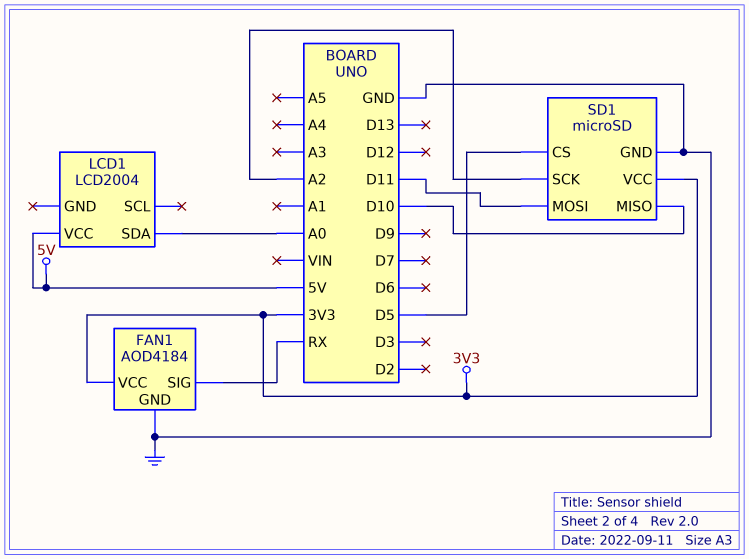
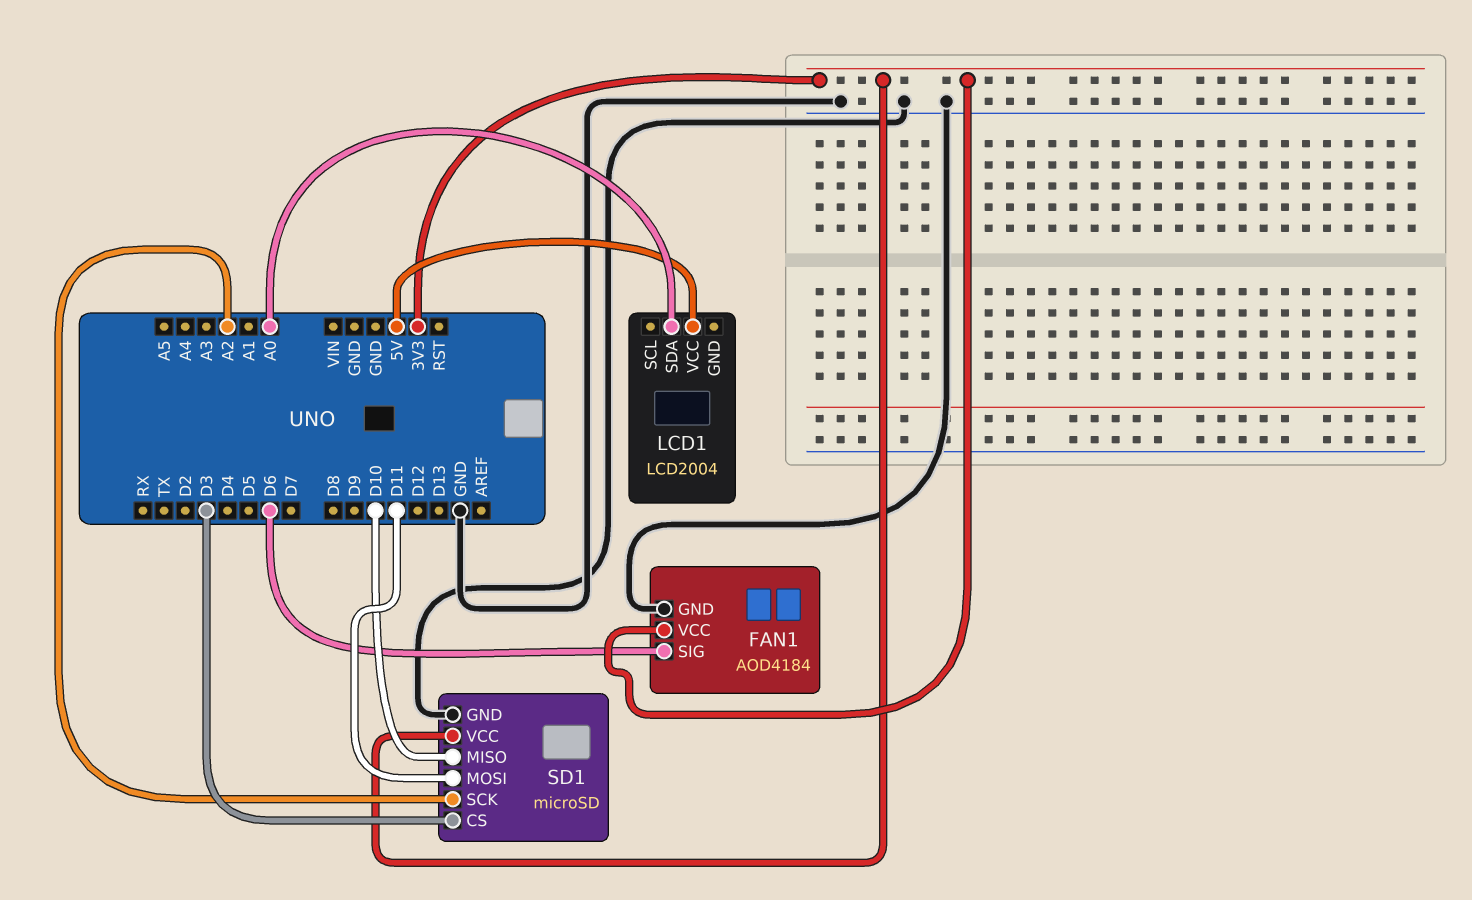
FAN1 pin SIG: RX -> D6
SD1 pin CS: D5 -> D3

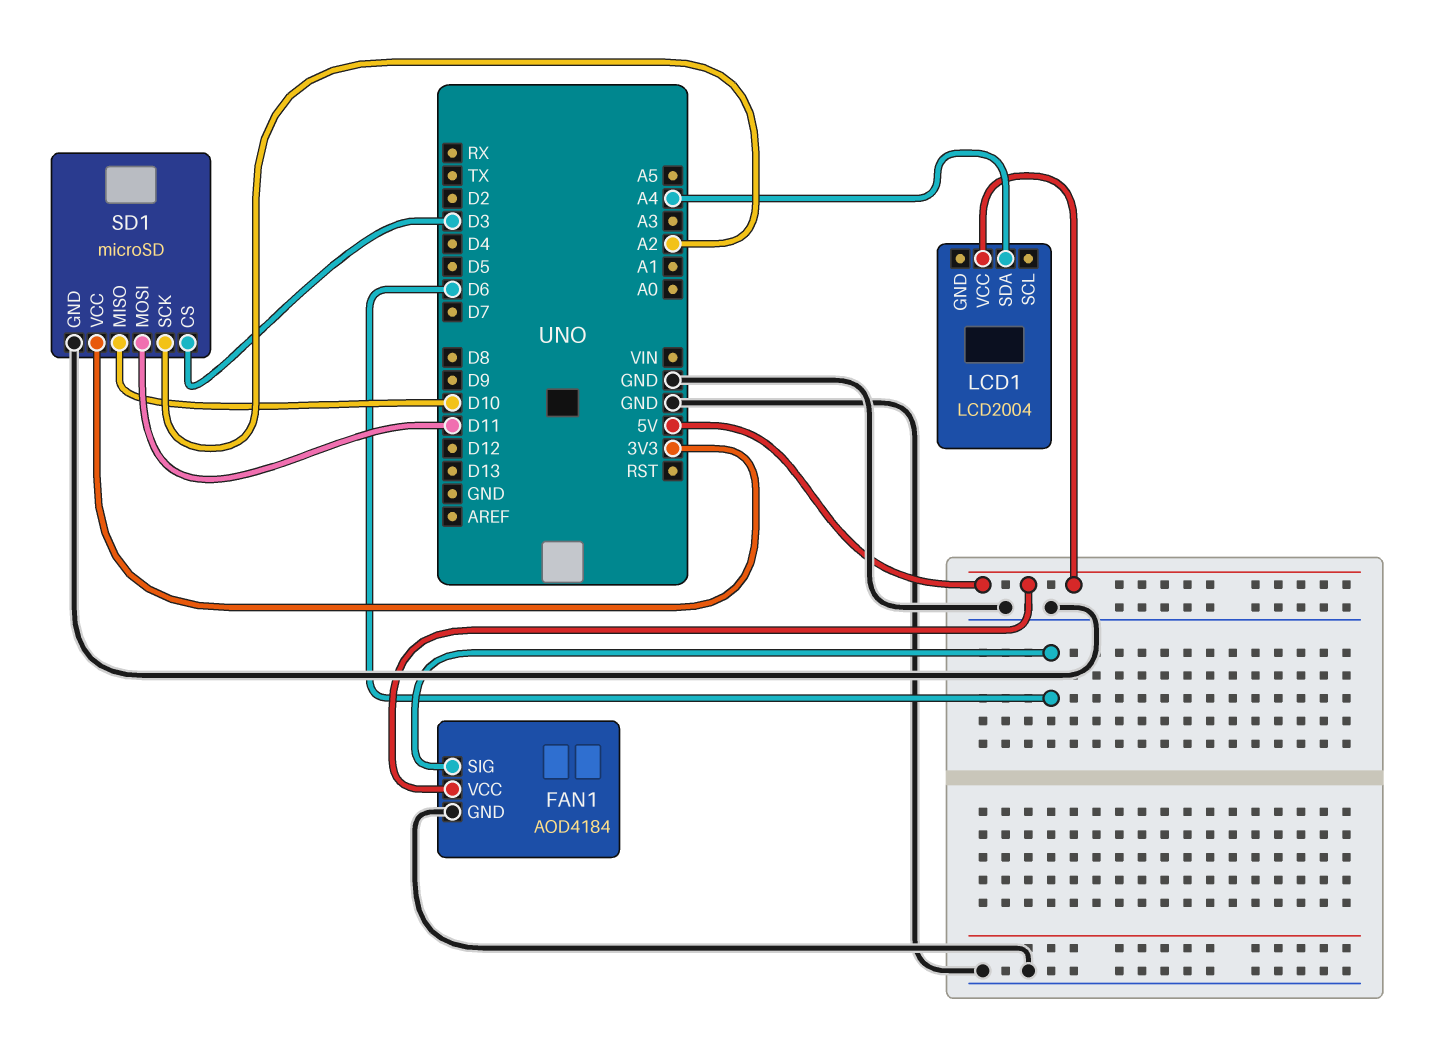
FAN1 pin VCC: 3V3 -> 5V
LCD1 pin SDA: A0 -> A4

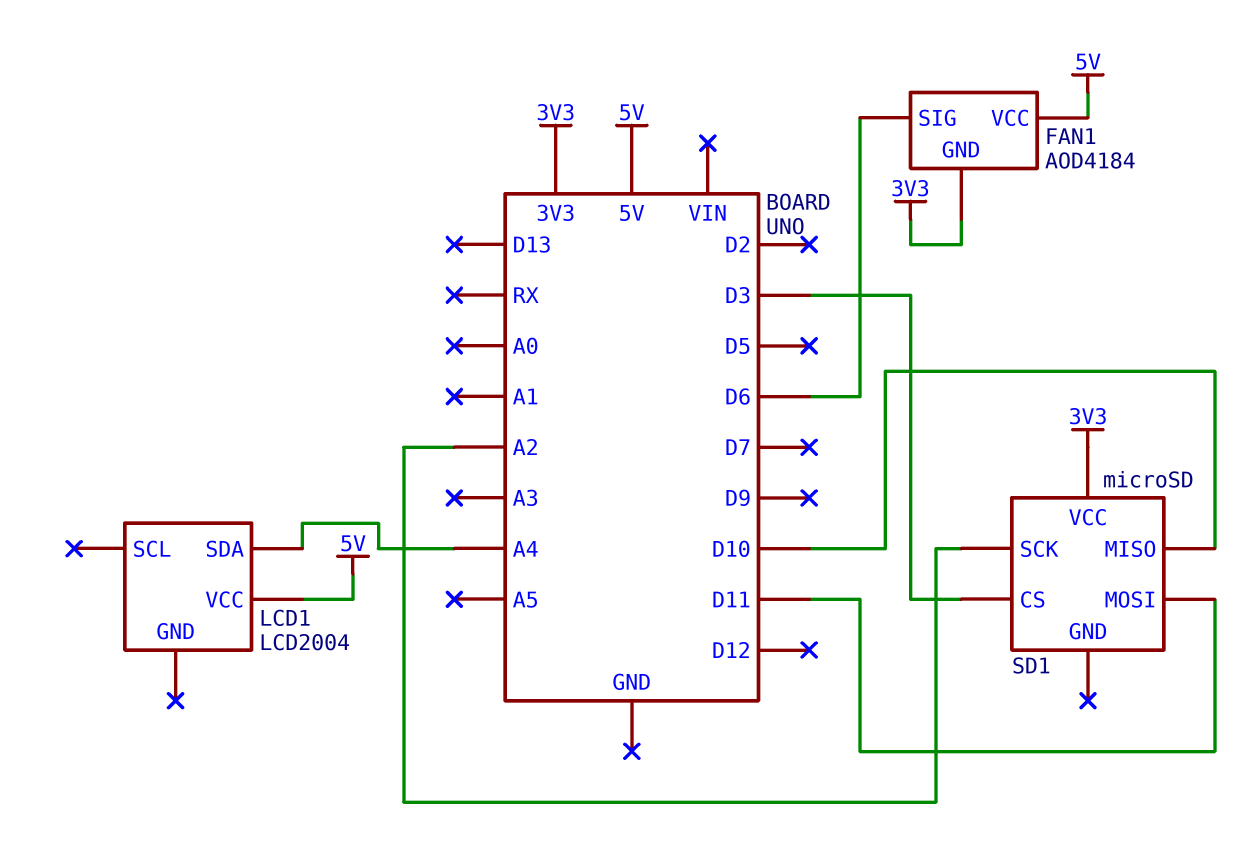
FAN1 pin GND: GND -> 3V3
SD1 pin GND: GND -> none

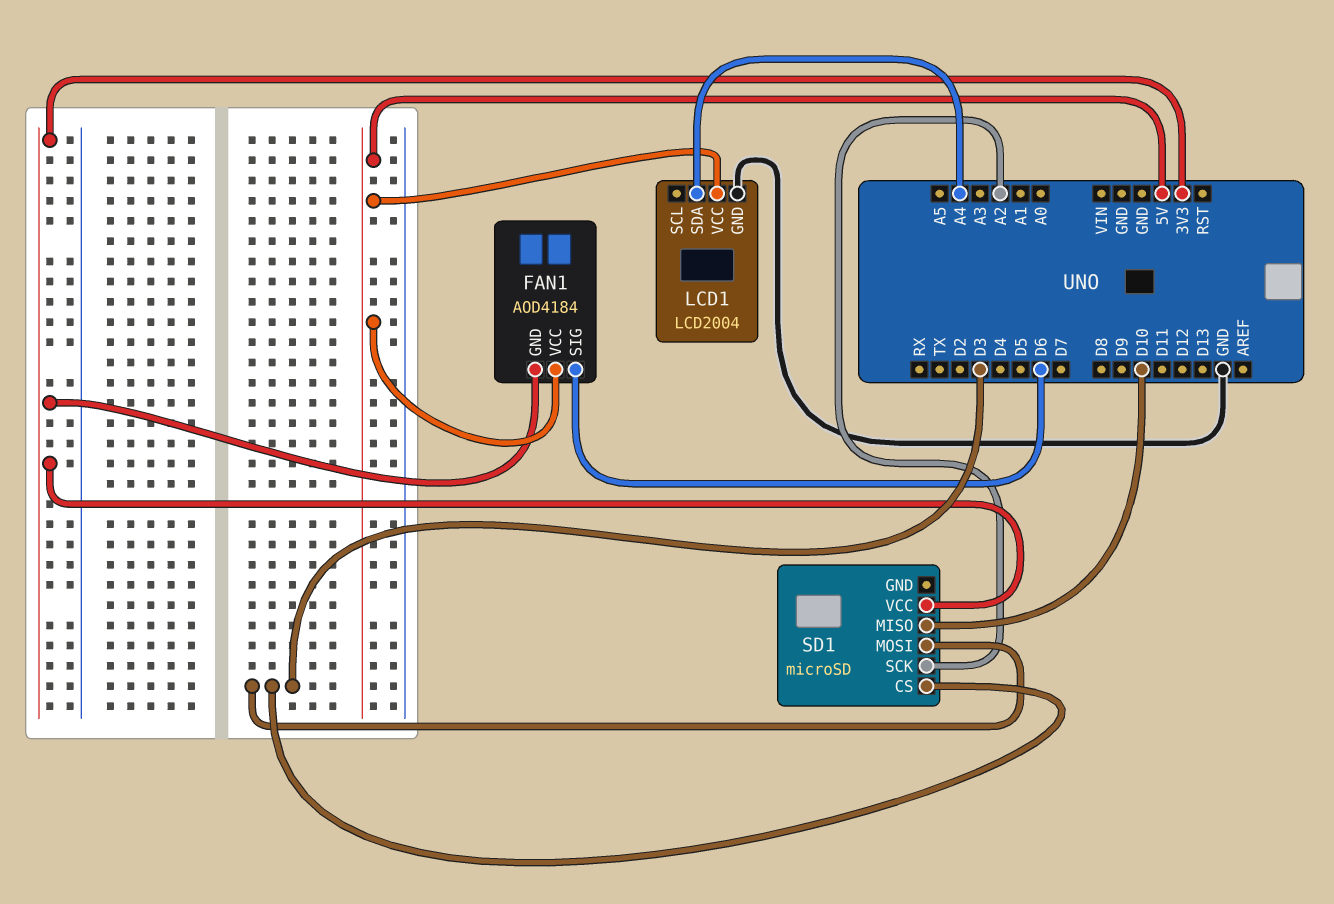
LCD1 pin GND: none -> GND
SD1 pin MOSI: D11 -> D3

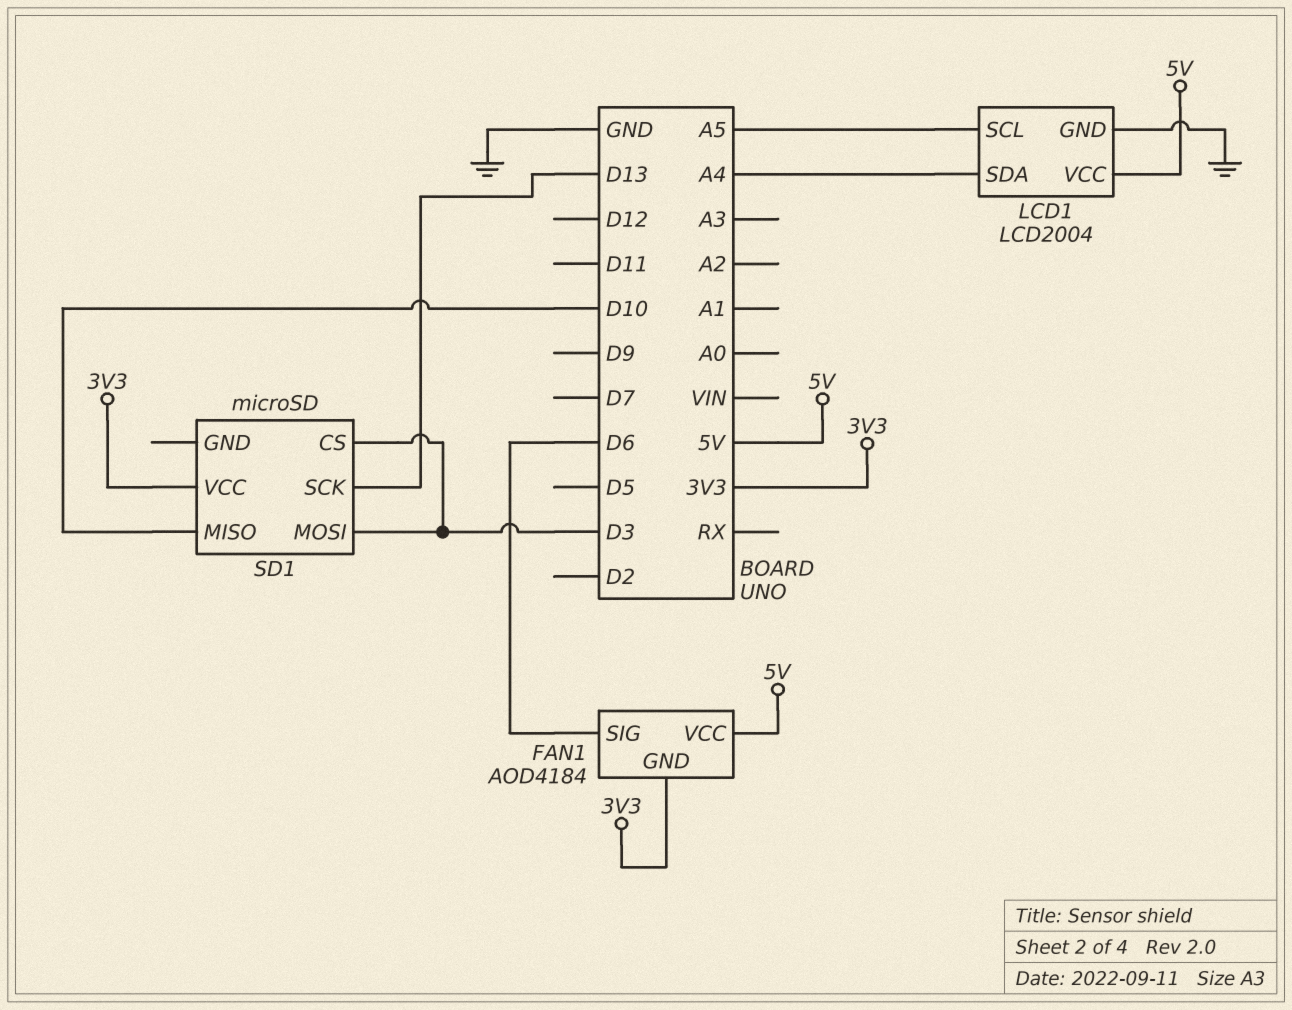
LCD1 pin SCL: none -> A5
SD1 pin SCK: A2 -> D13

